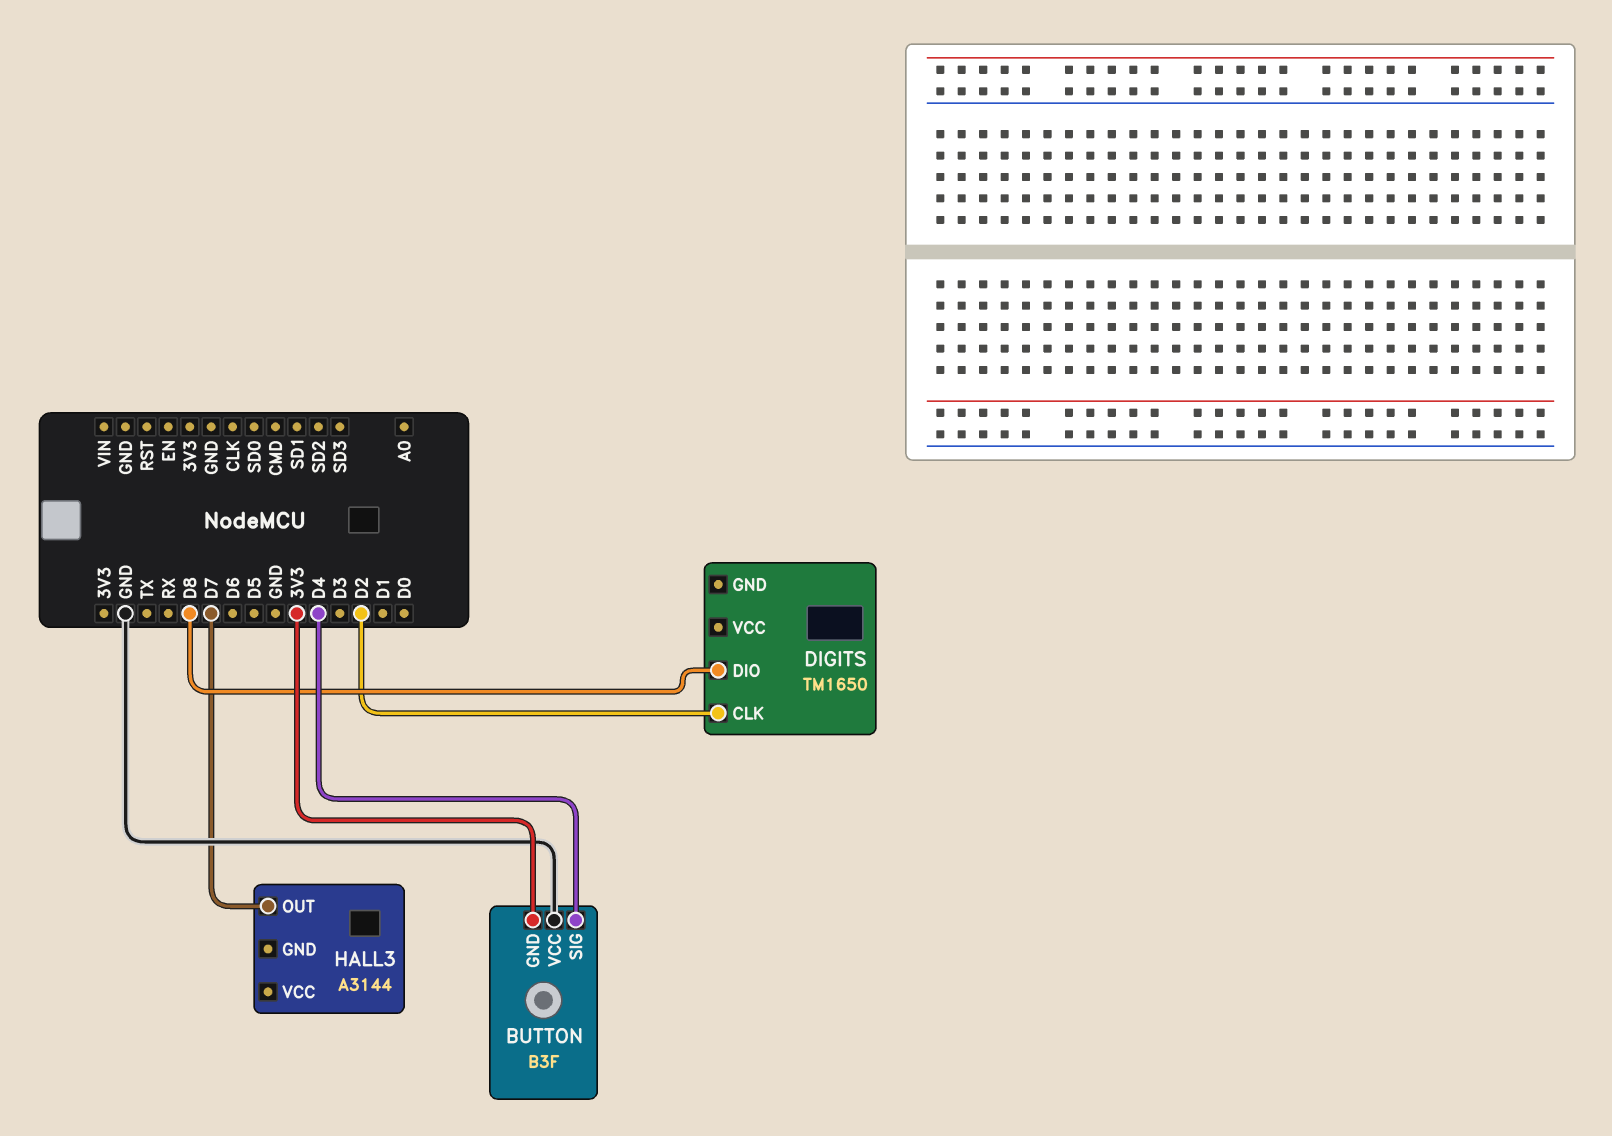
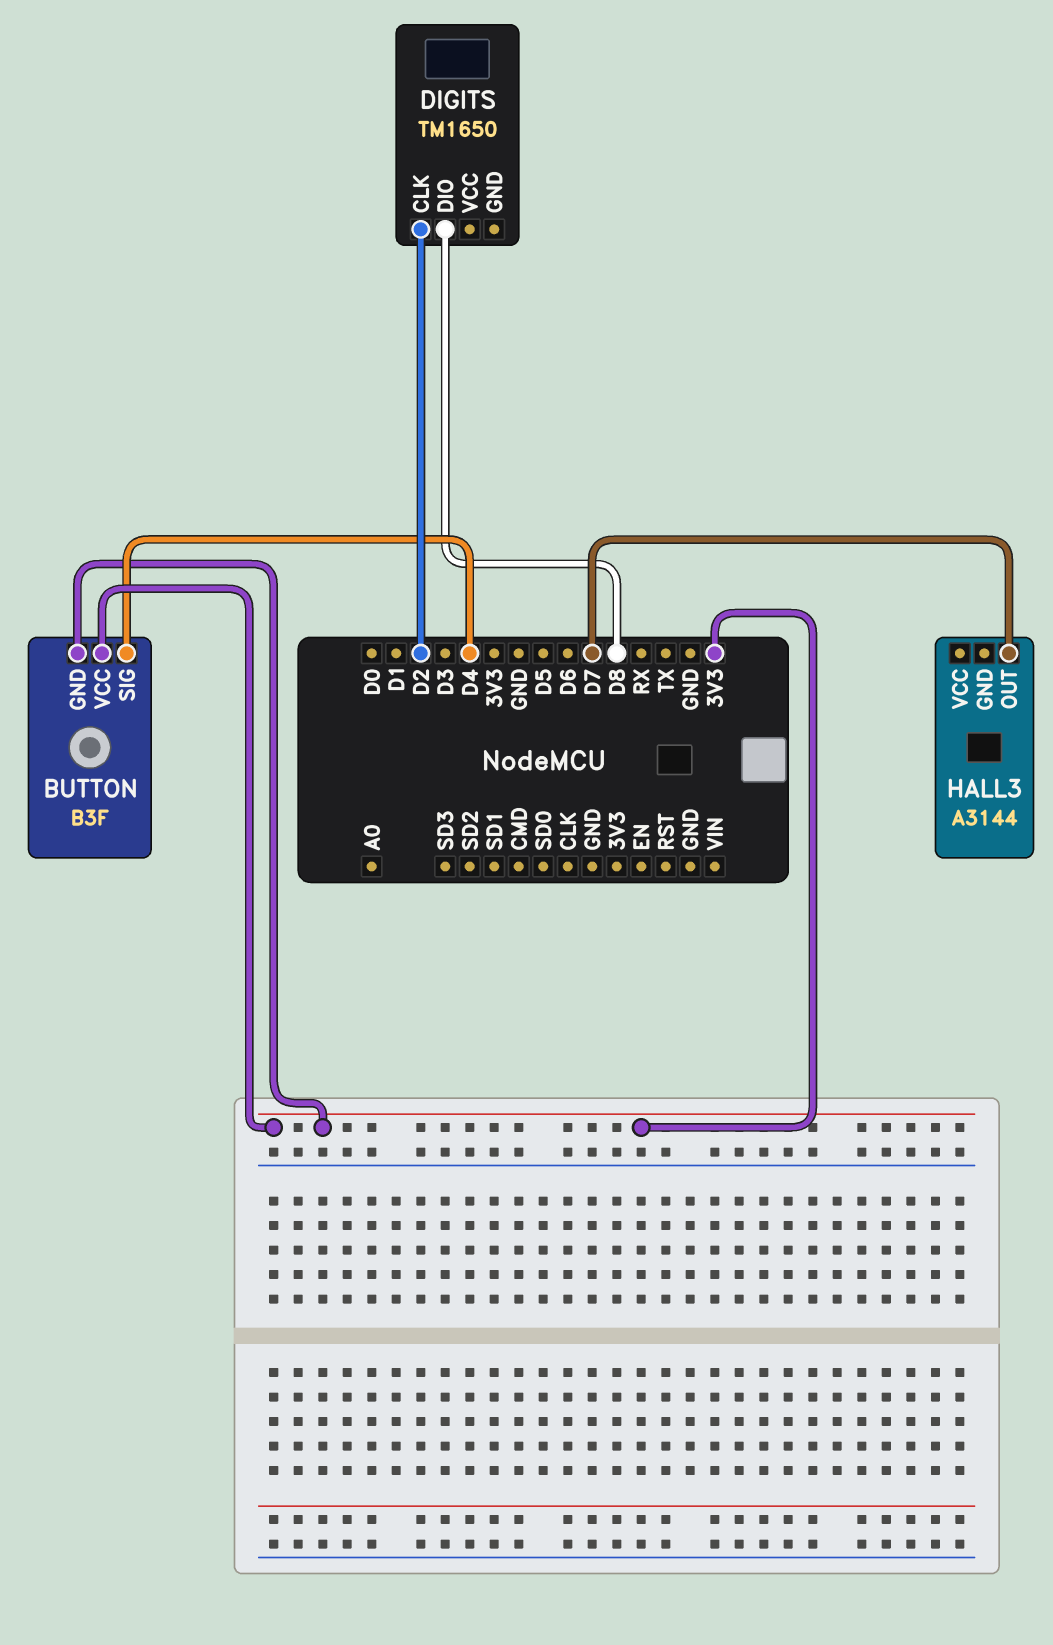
BUTTON pin VCC: GND -> 3V3

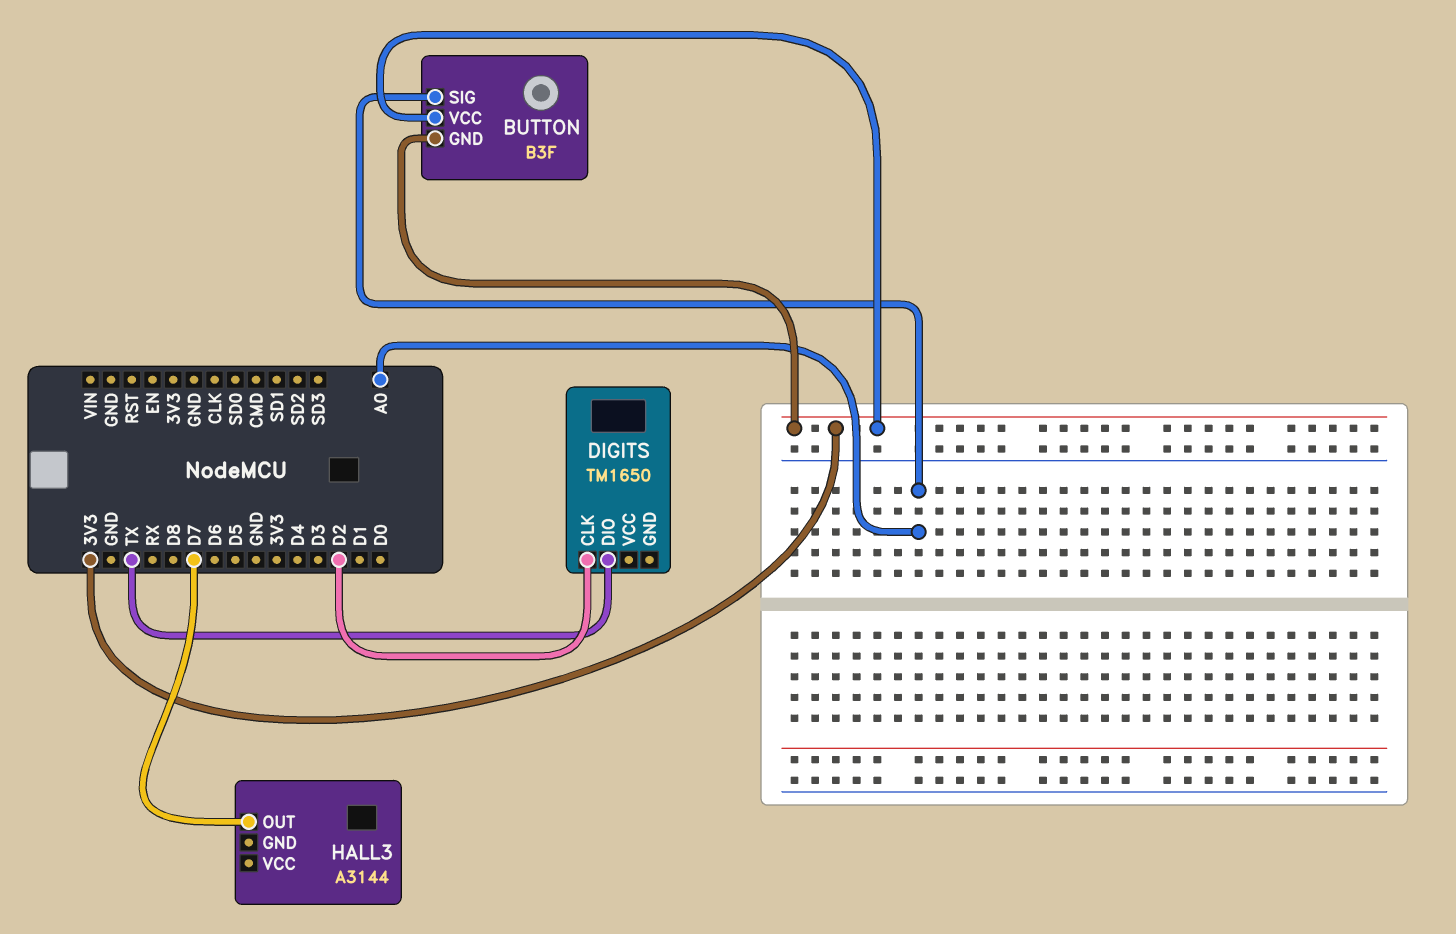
BUTTON pin SIG: D4 -> A0
DIGITS pin DIO: D8 -> TX

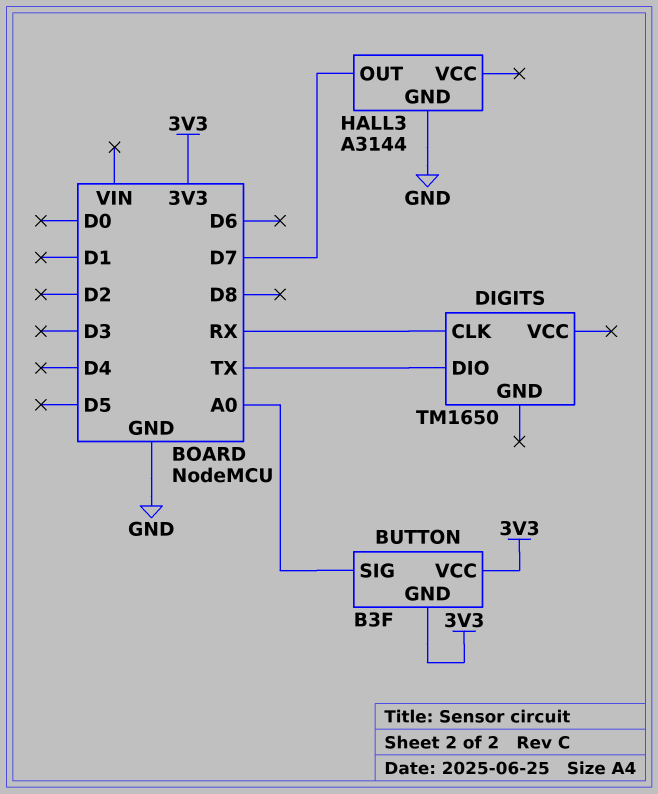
DIGITS pin CLK: D2 -> RX
HALL3 pin GND: none -> GND

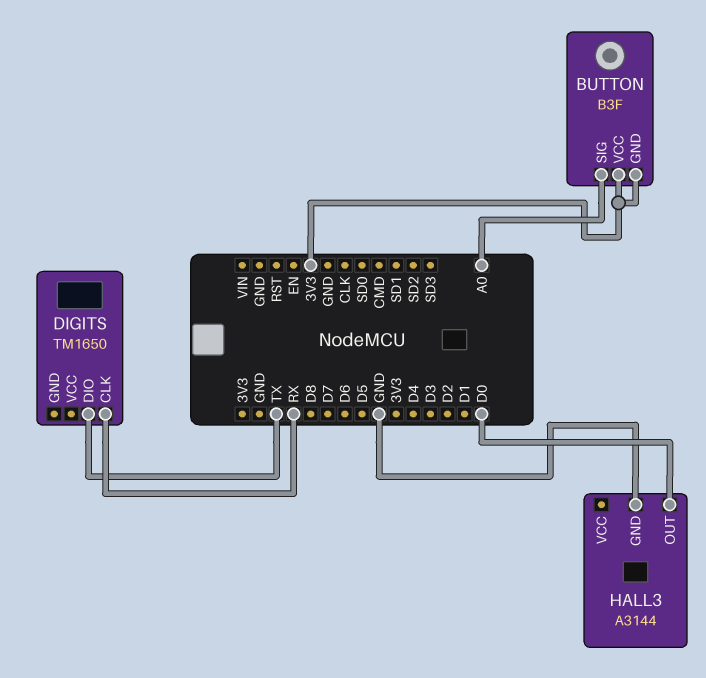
HALL3 pin OUT: D7 -> D0

